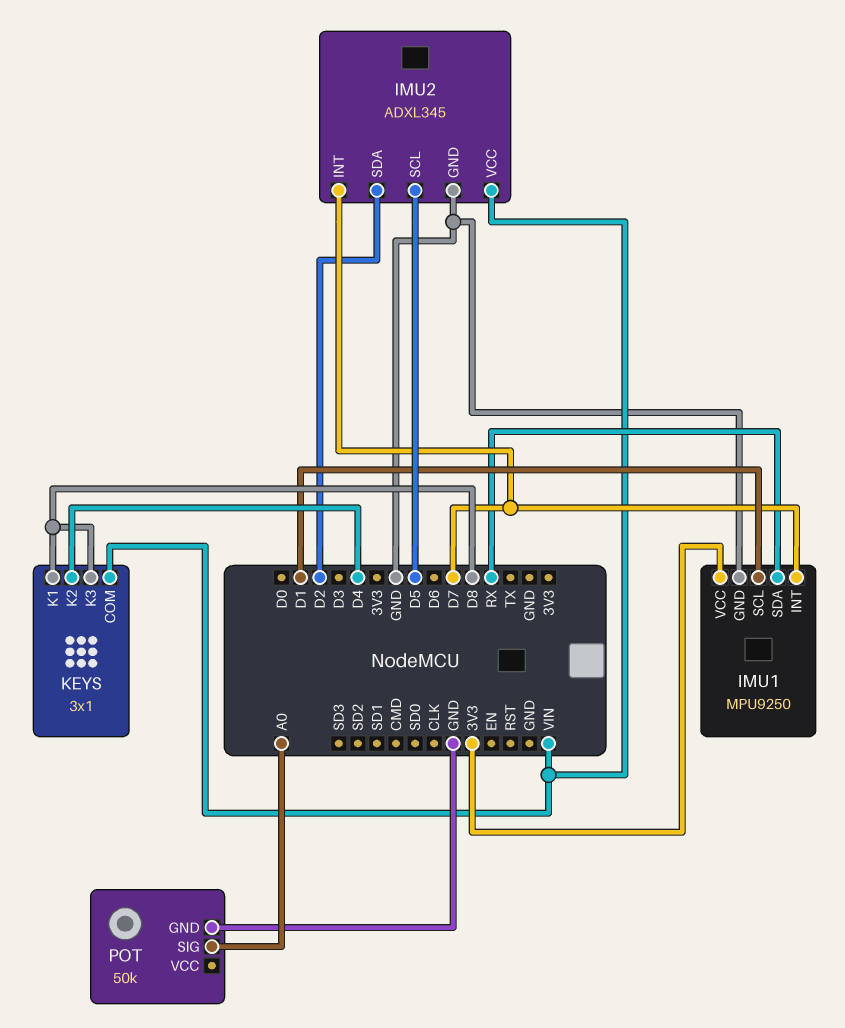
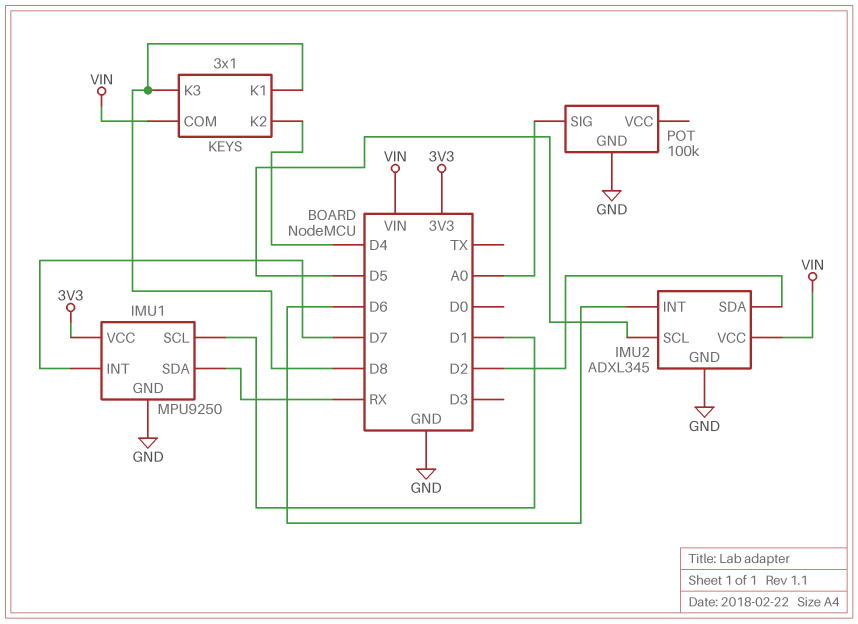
IMU2 pin INT: D7 -> D6
POT: 50k -> 100k

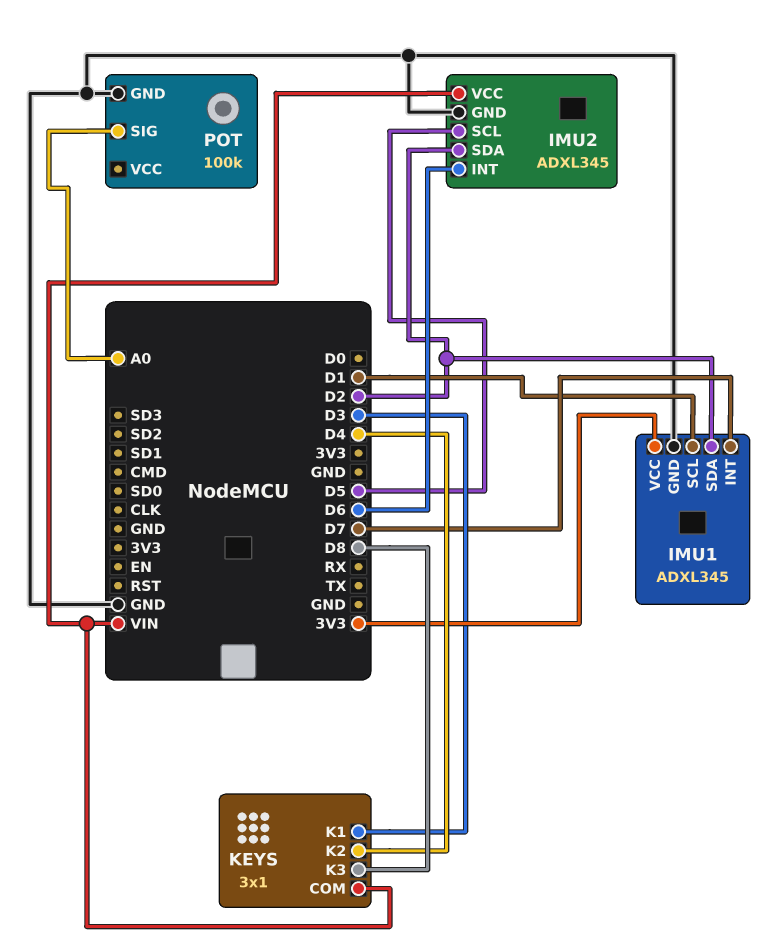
IMU1: MPU9250 -> ADXL345
IMU1 pin SDA: RX -> D2
KEYS pin K1: D8 -> D3

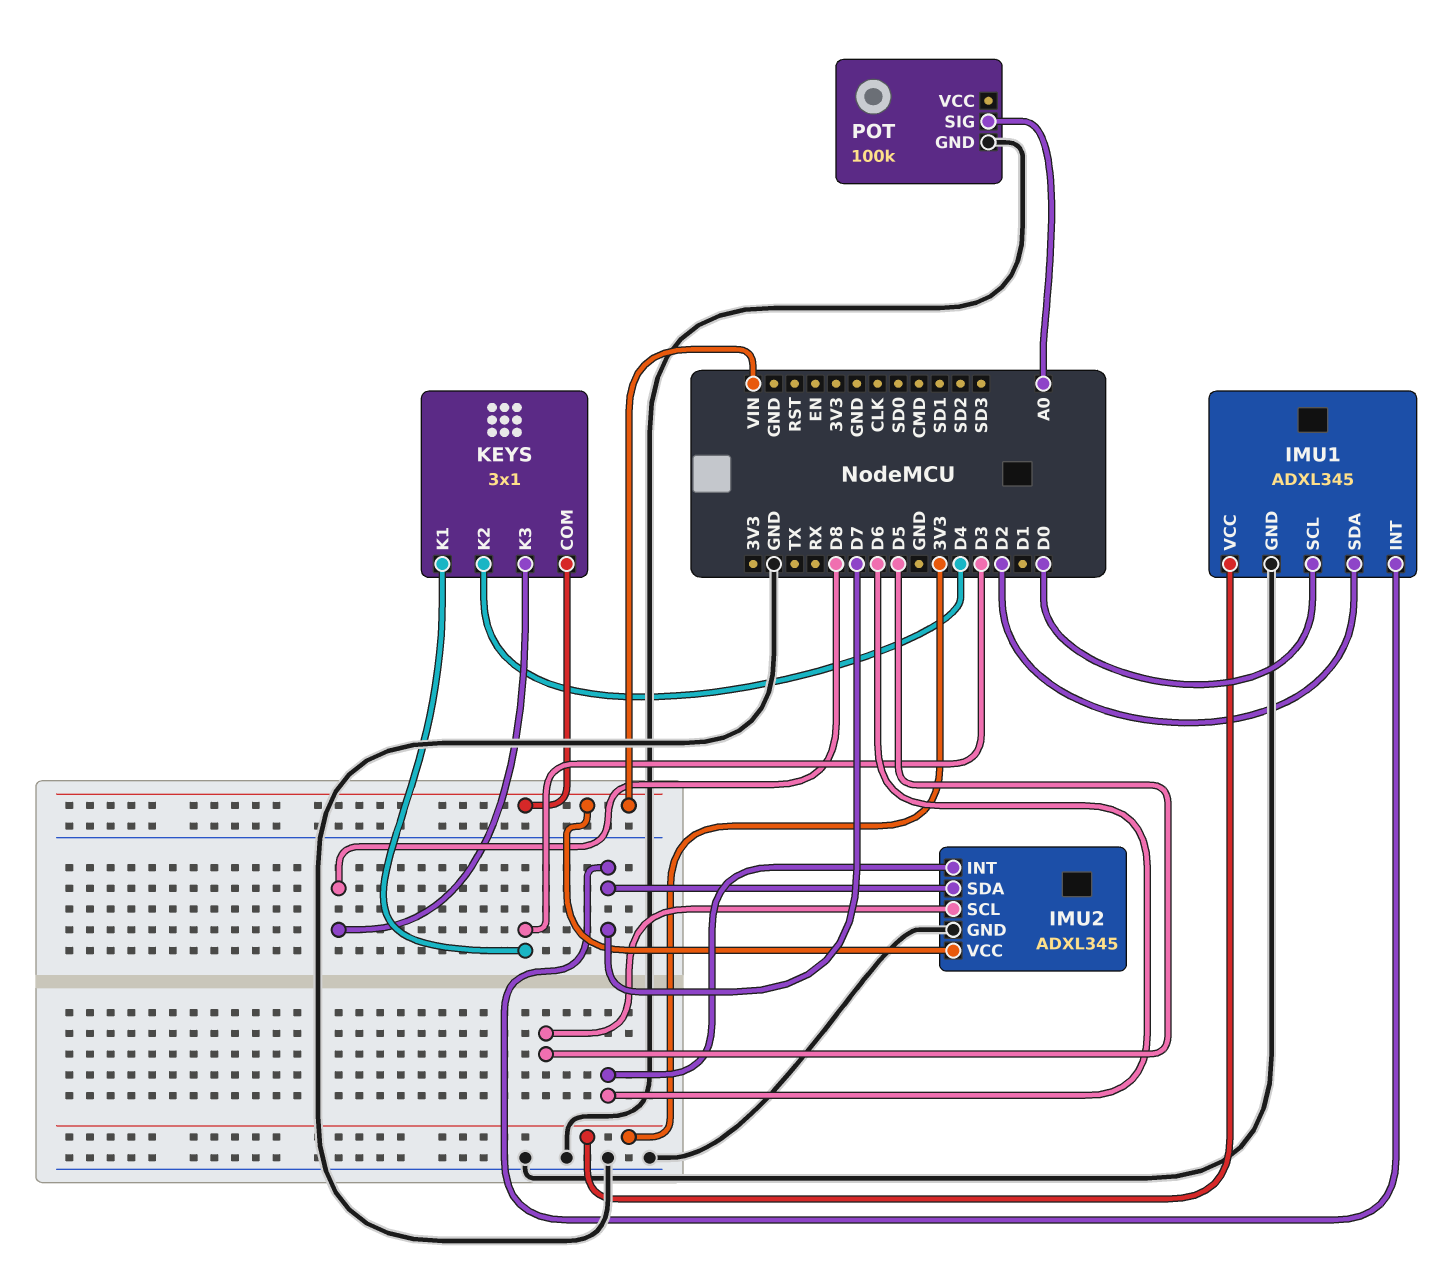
IMU1 pin SCL: D1 -> D0
IMU2 pin SDA: D2 -> D7

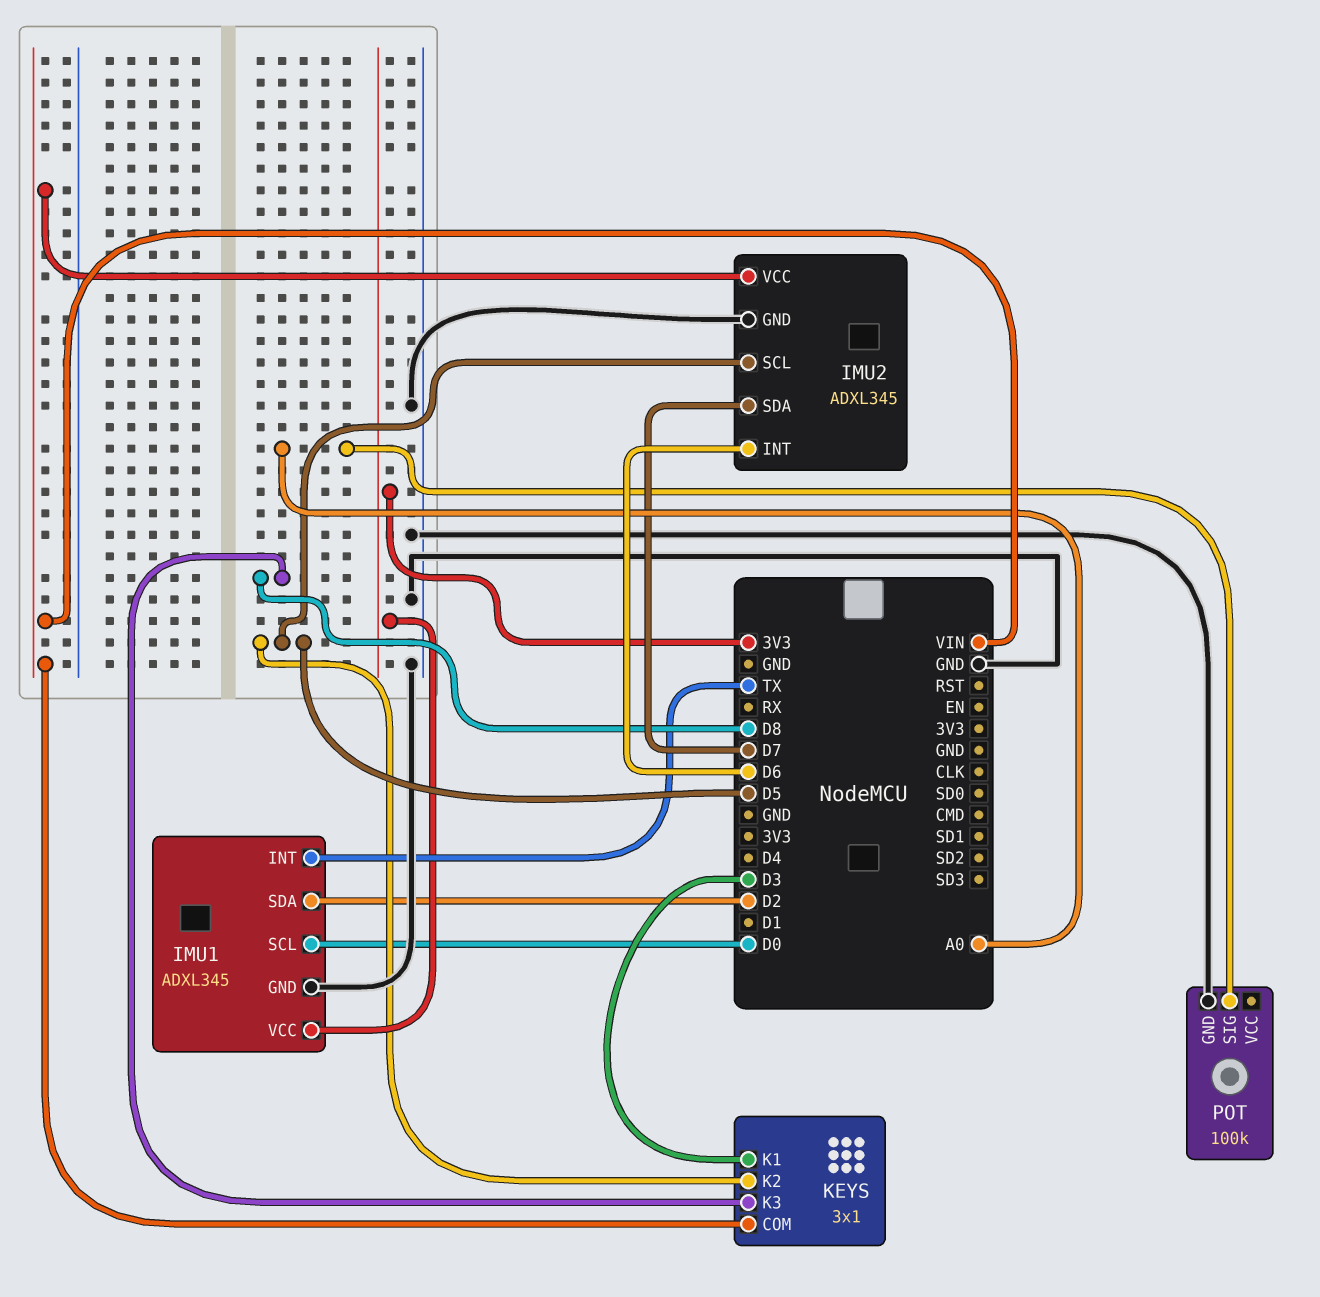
IMU1 pin INT: D7 -> TX
KEYS pin K2: D4 -> D5

